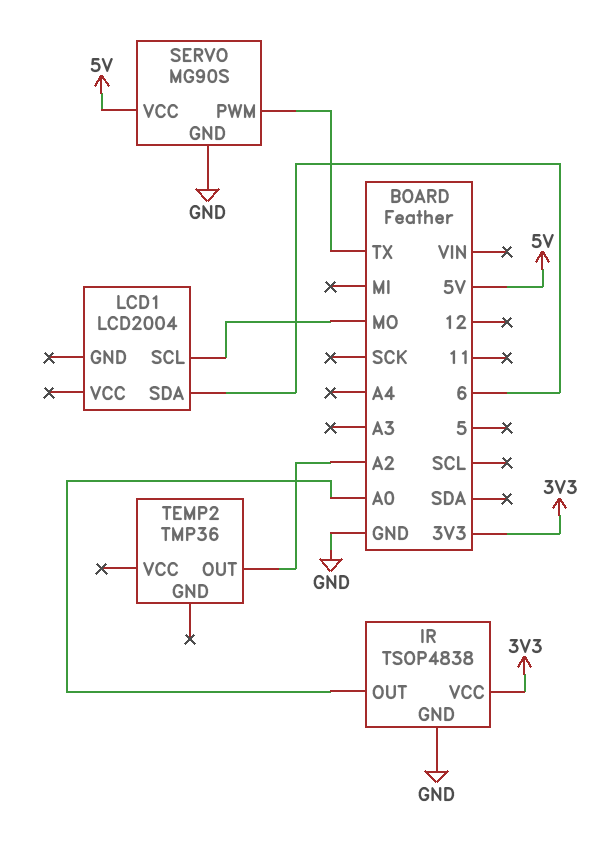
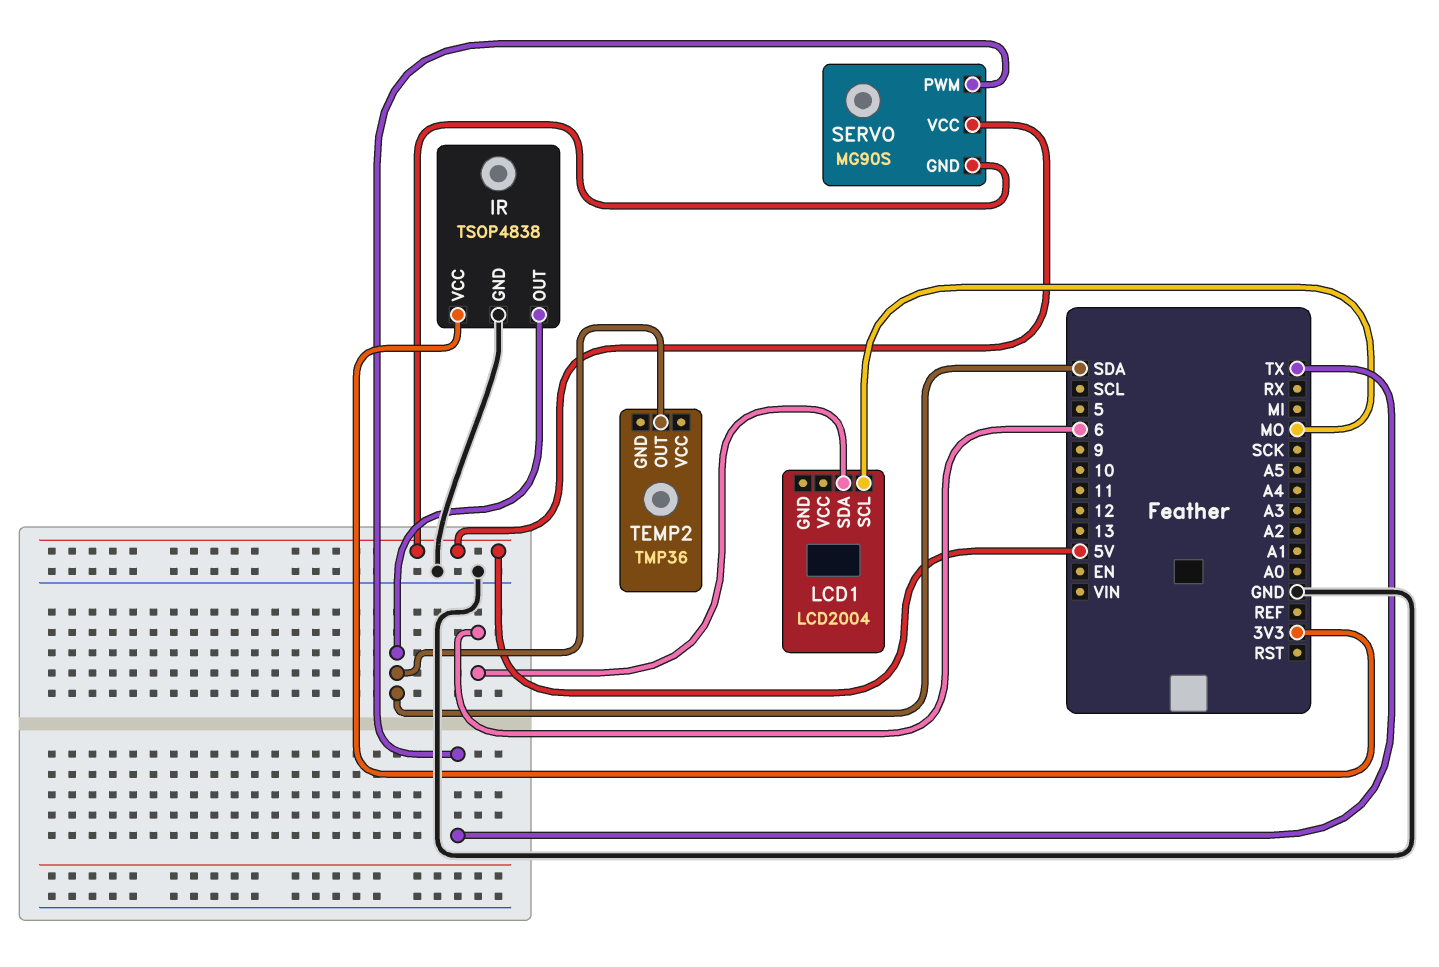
IR pin OUT: A0 -> SDA
SERVO pin GND: GND -> 5V
TEMP2 pin OUT: A2 -> SDA

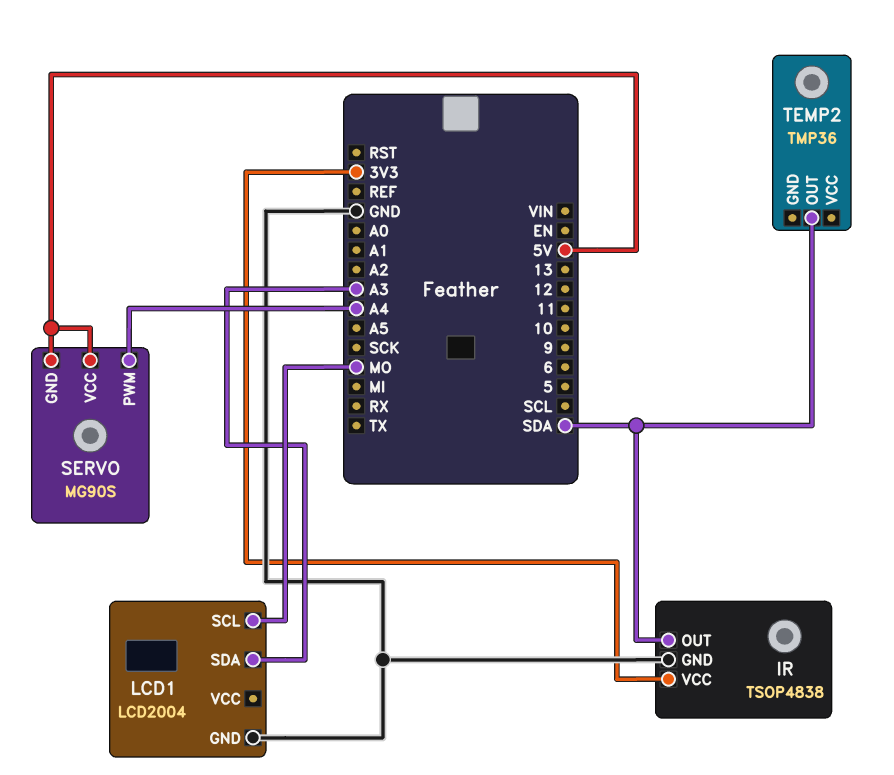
LCD1 pin GND: none -> GND
LCD1 pin SDA: 6 -> A3
SERVO pin PWM: TX -> A4

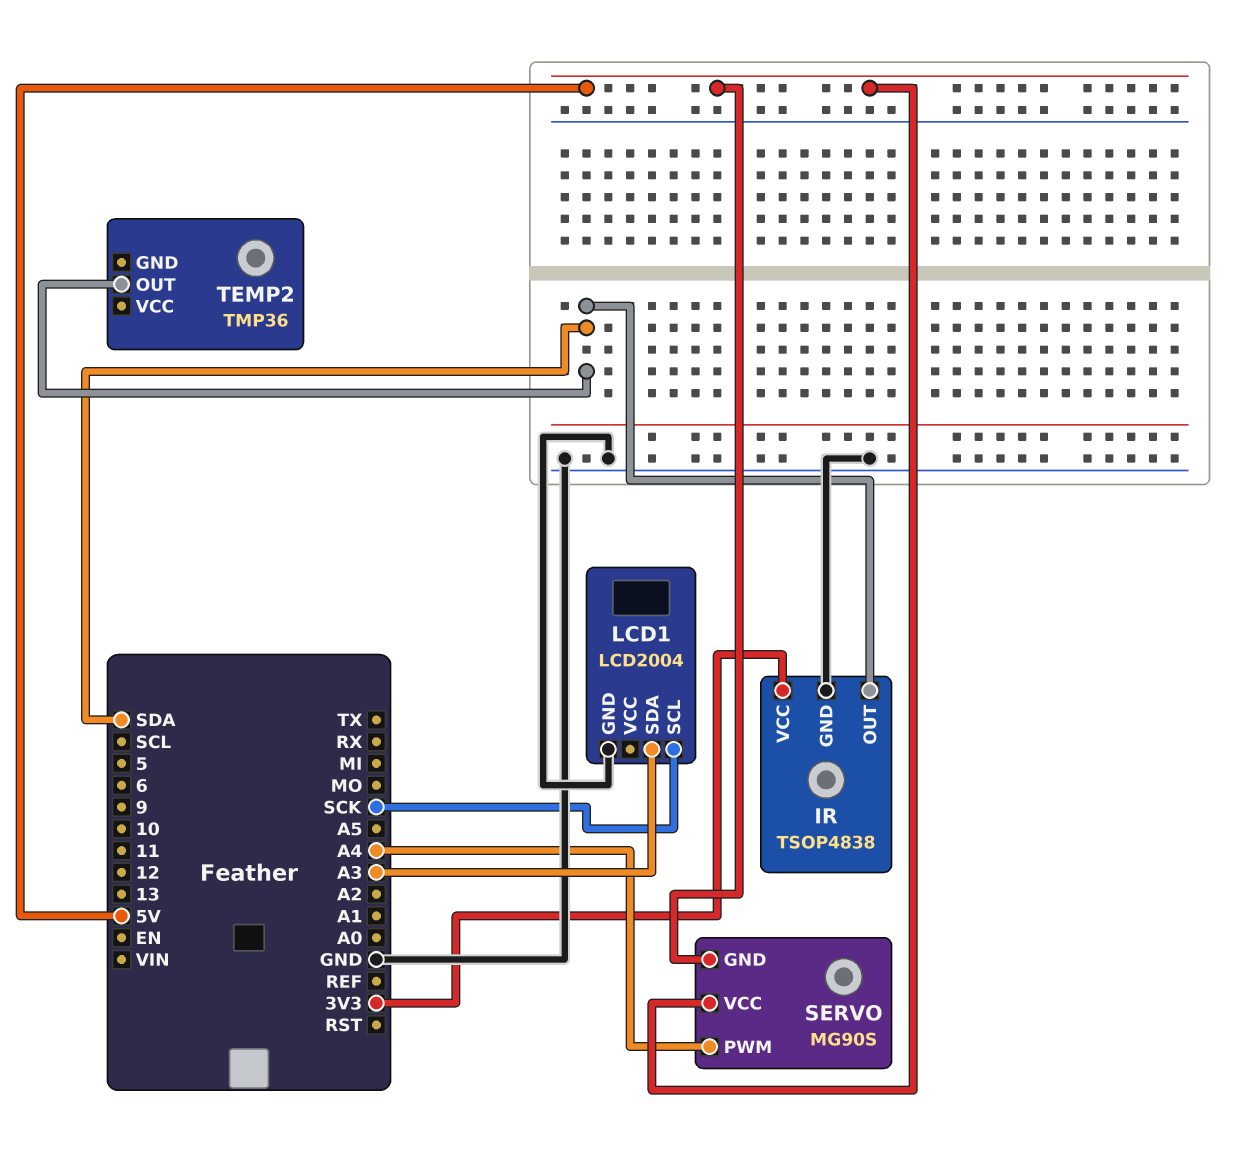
LCD1 pin SCL: MO -> SCK

